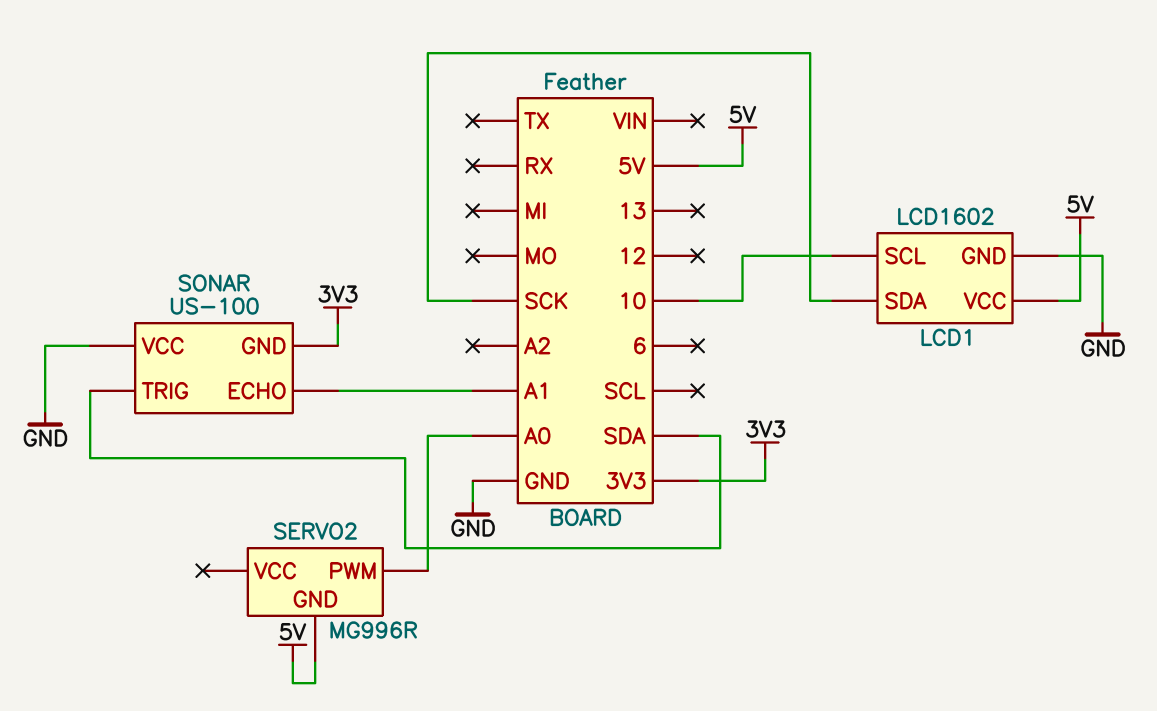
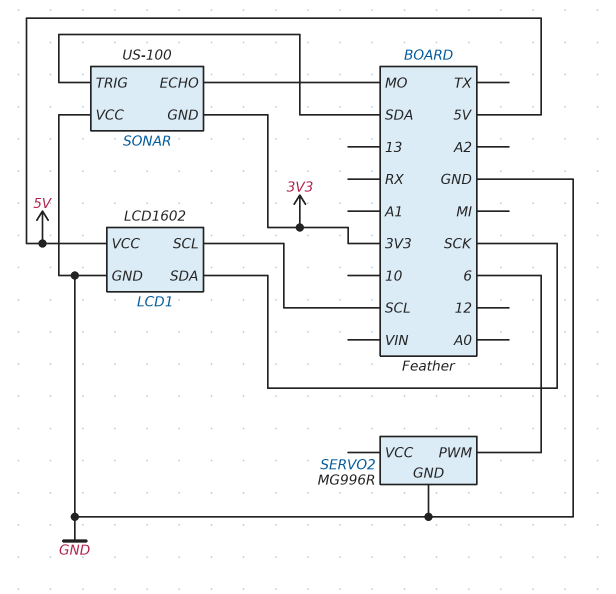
LCD1 pin SCL: 10 -> SCL
SERVO2 pin GND: 5V -> GND
SERVO2 pin PWM: A0 -> 6
SONAR pin ECHO: A1 -> MO

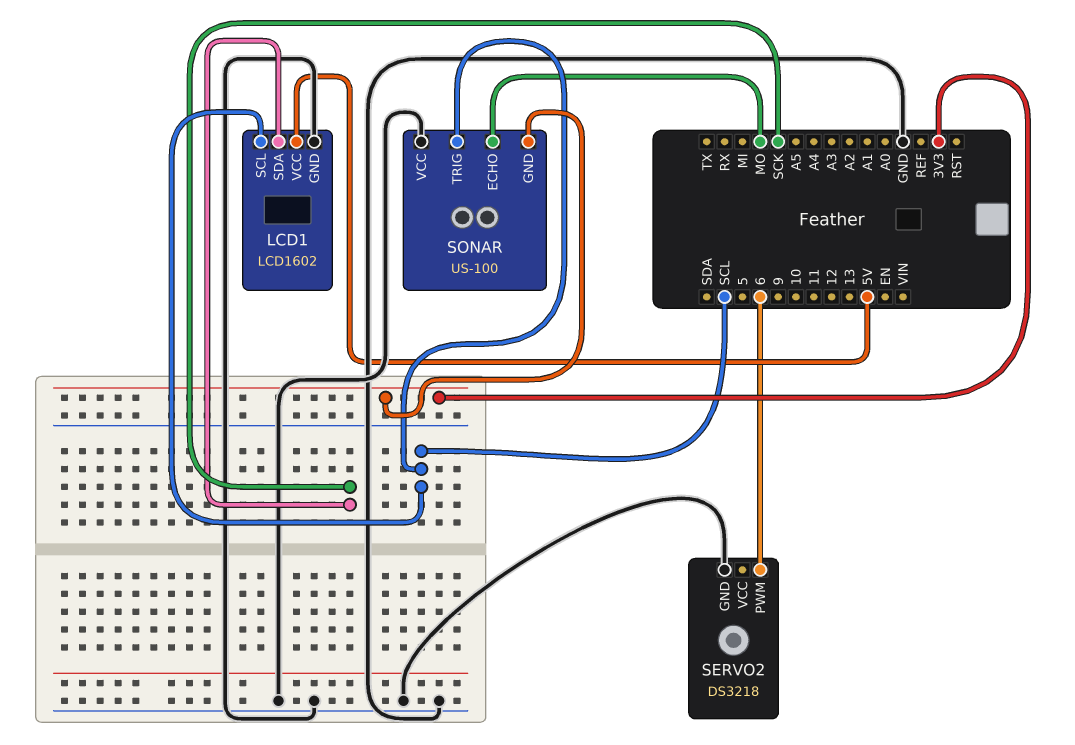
SERVO2: MG996R -> DS3218
SONAR pin TRIG: SDA -> SCL

